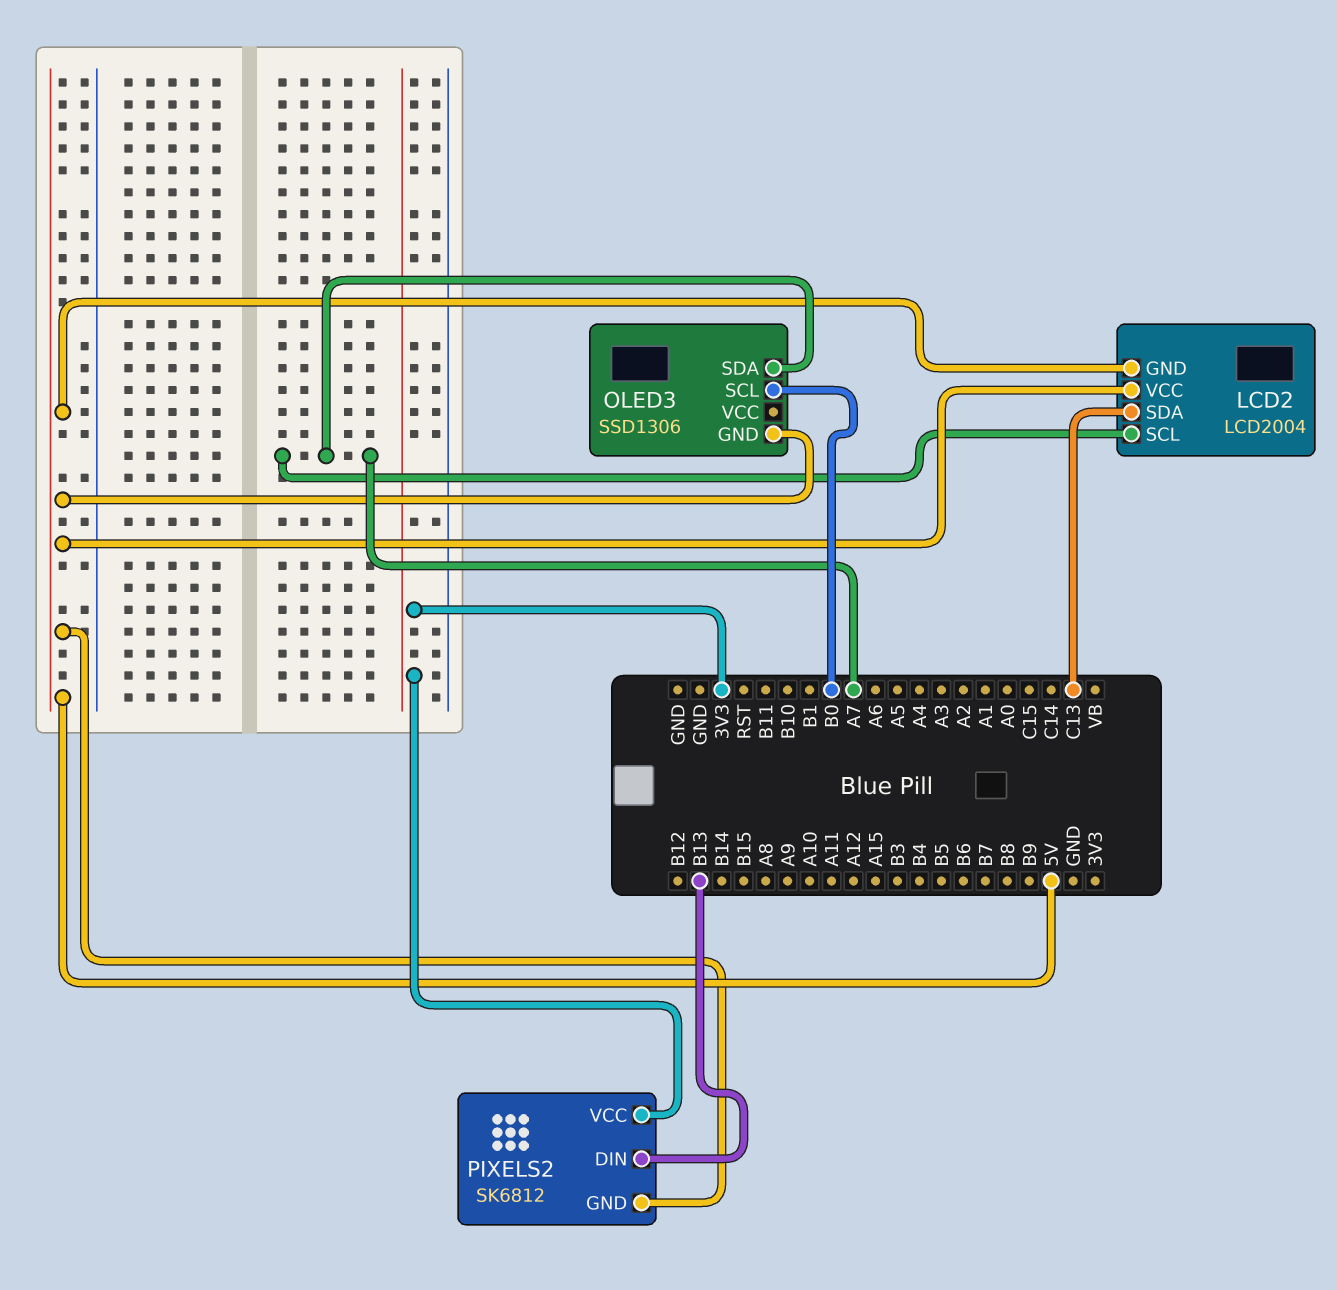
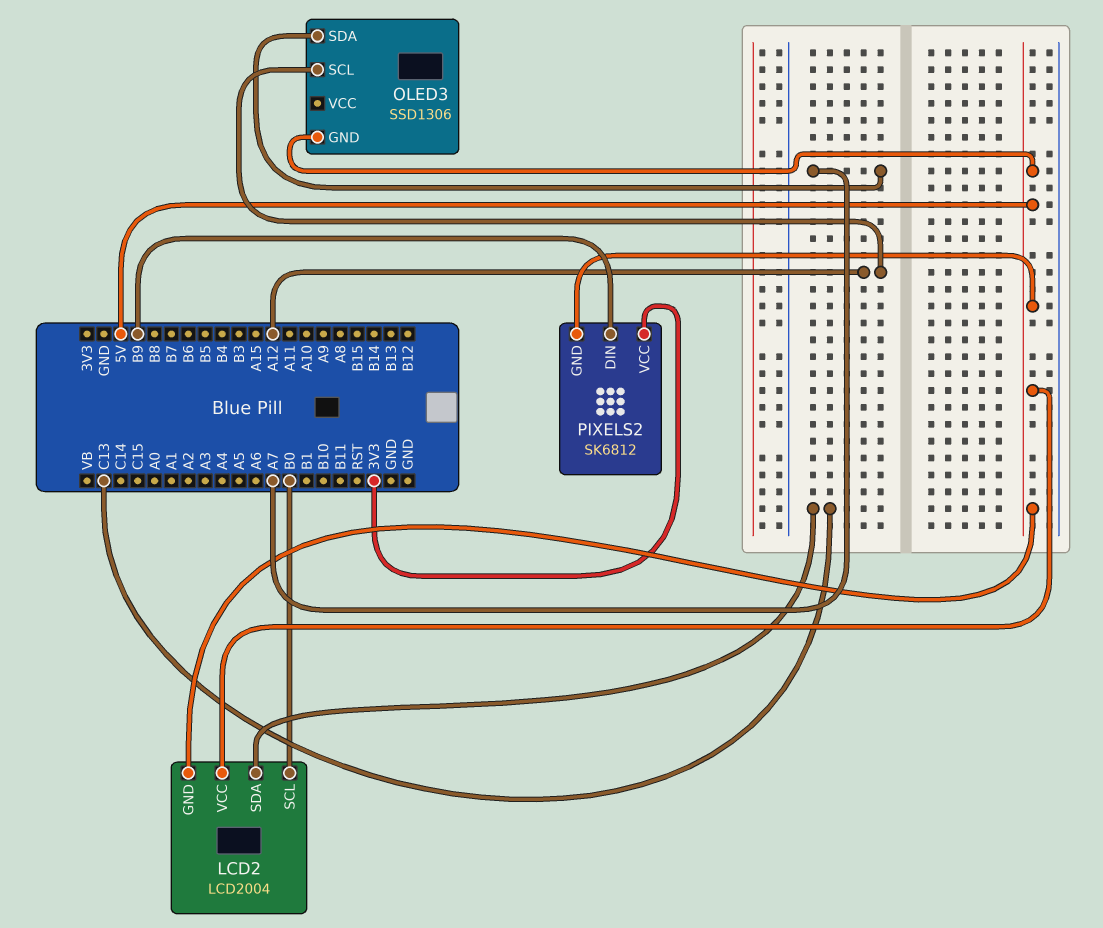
LCD2 pin SCL: A7 -> B0
OLED3 pin SCL: B0 -> A12
PIXELS2 pin DIN: B13 -> B9

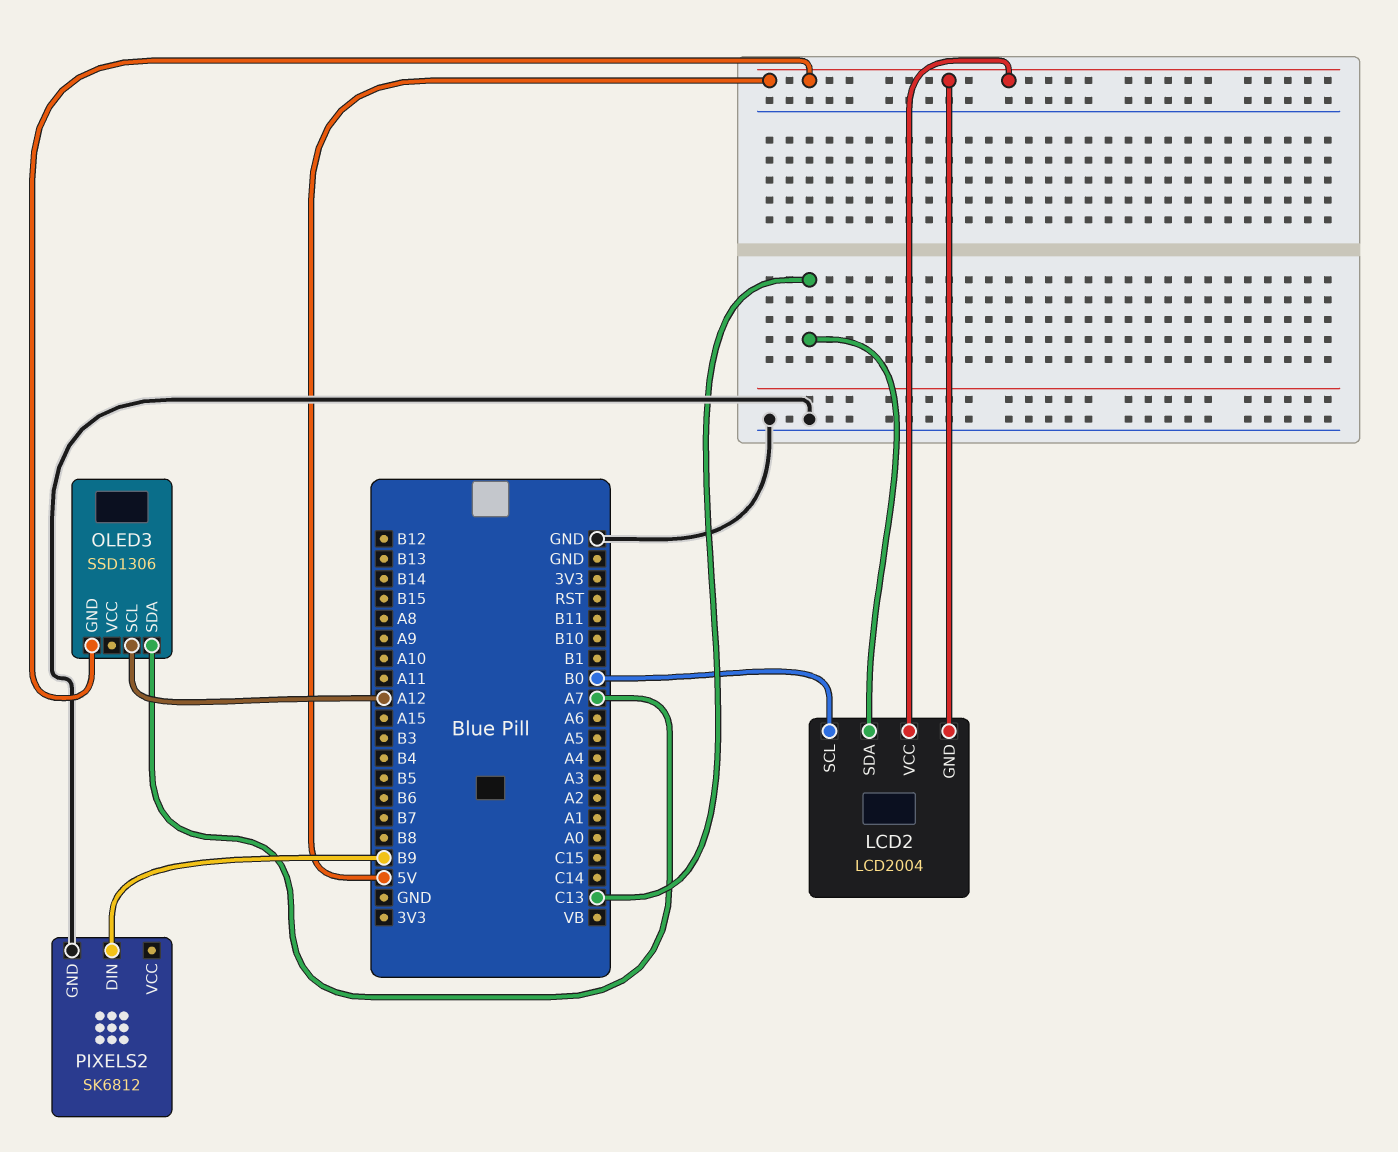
PIXELS2 pin GND: 5V -> GND
PIXELS2 pin VCC: 3V3 -> none

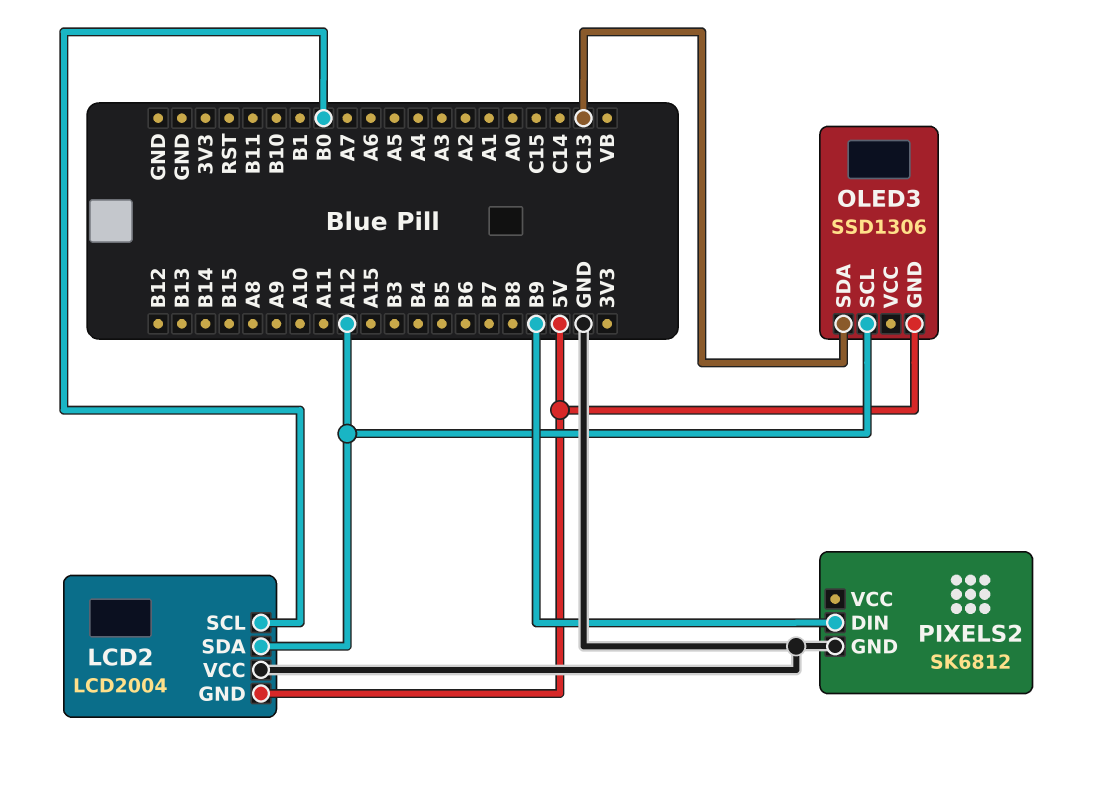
LCD2 pin SDA: C13 -> A12
LCD2 pin VCC: 5V -> GND
OLED3 pin SDA: A7 -> C13

